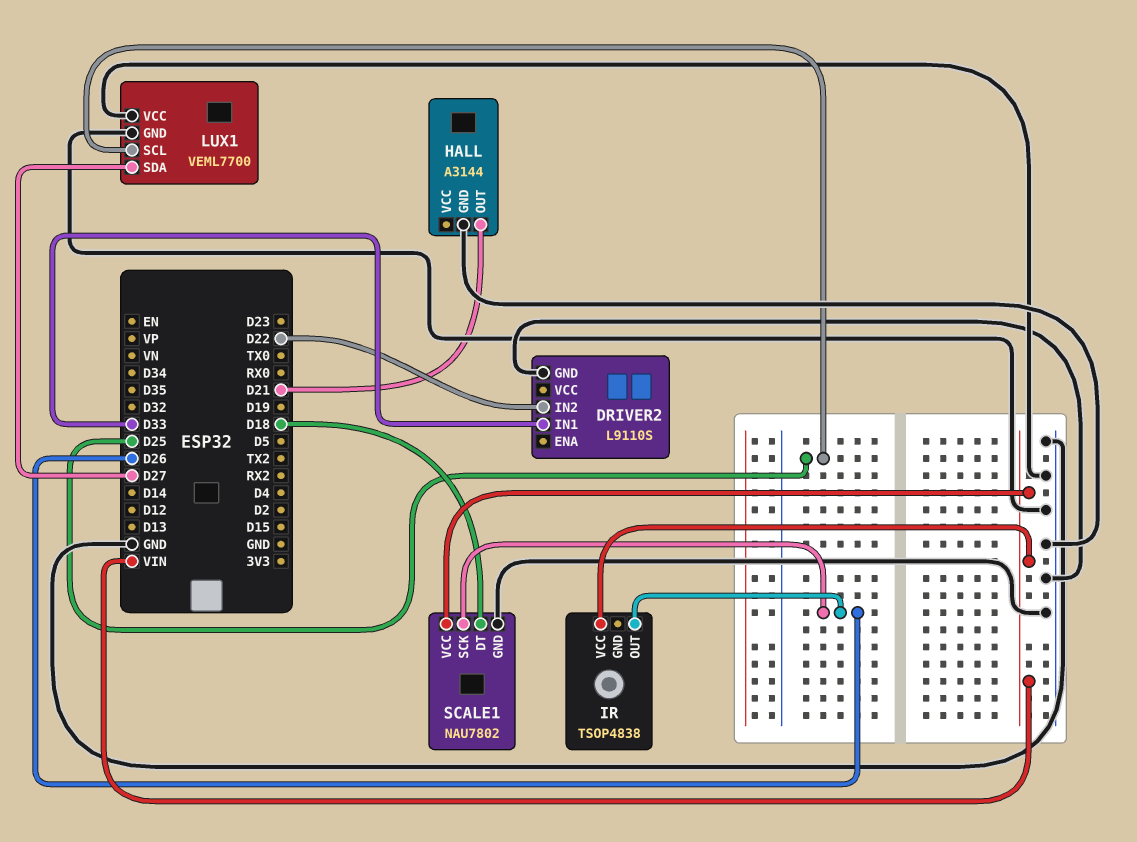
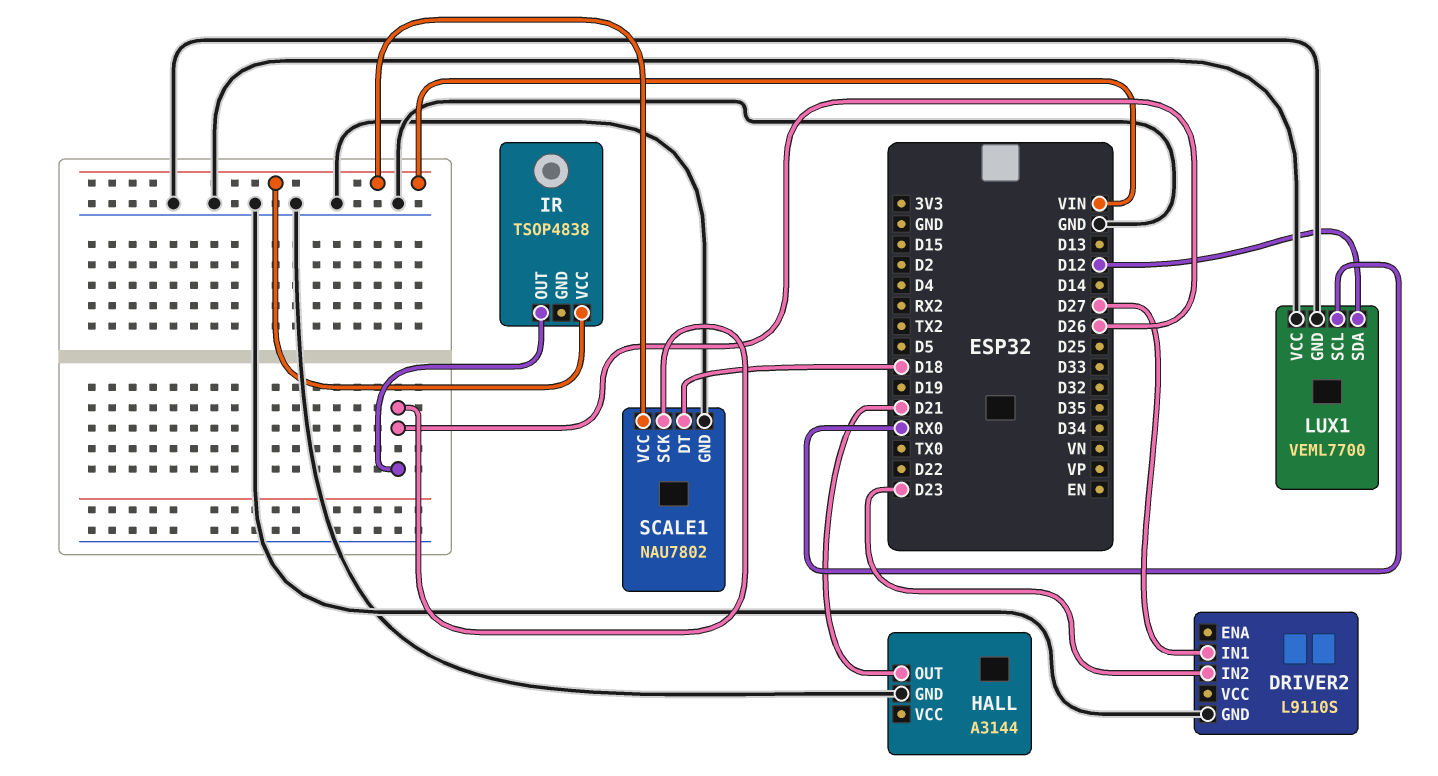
DRIVER2 pin IN1: D33 -> D27
DRIVER2 pin IN2: D22 -> D23
LUX1 pin SCL: D25 -> RX0
LUX1 pin SDA: D27 -> D12

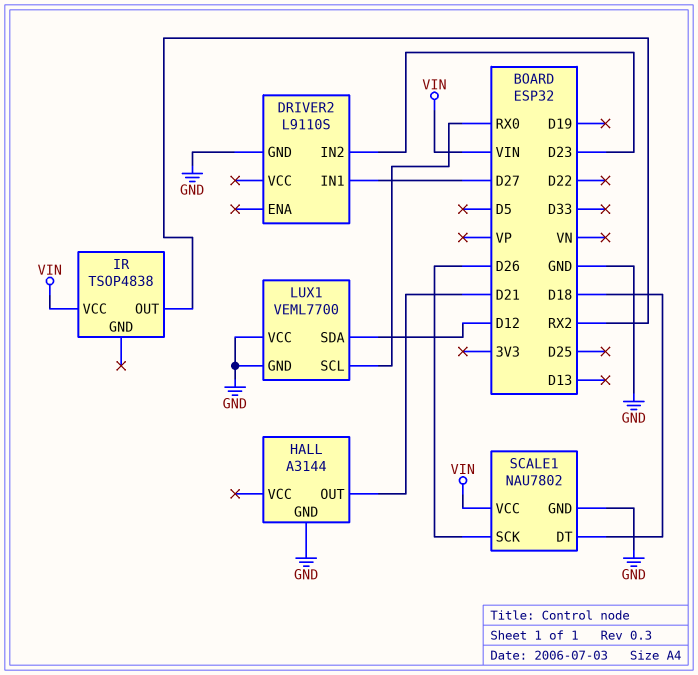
IR pin OUT: D26 -> RX2

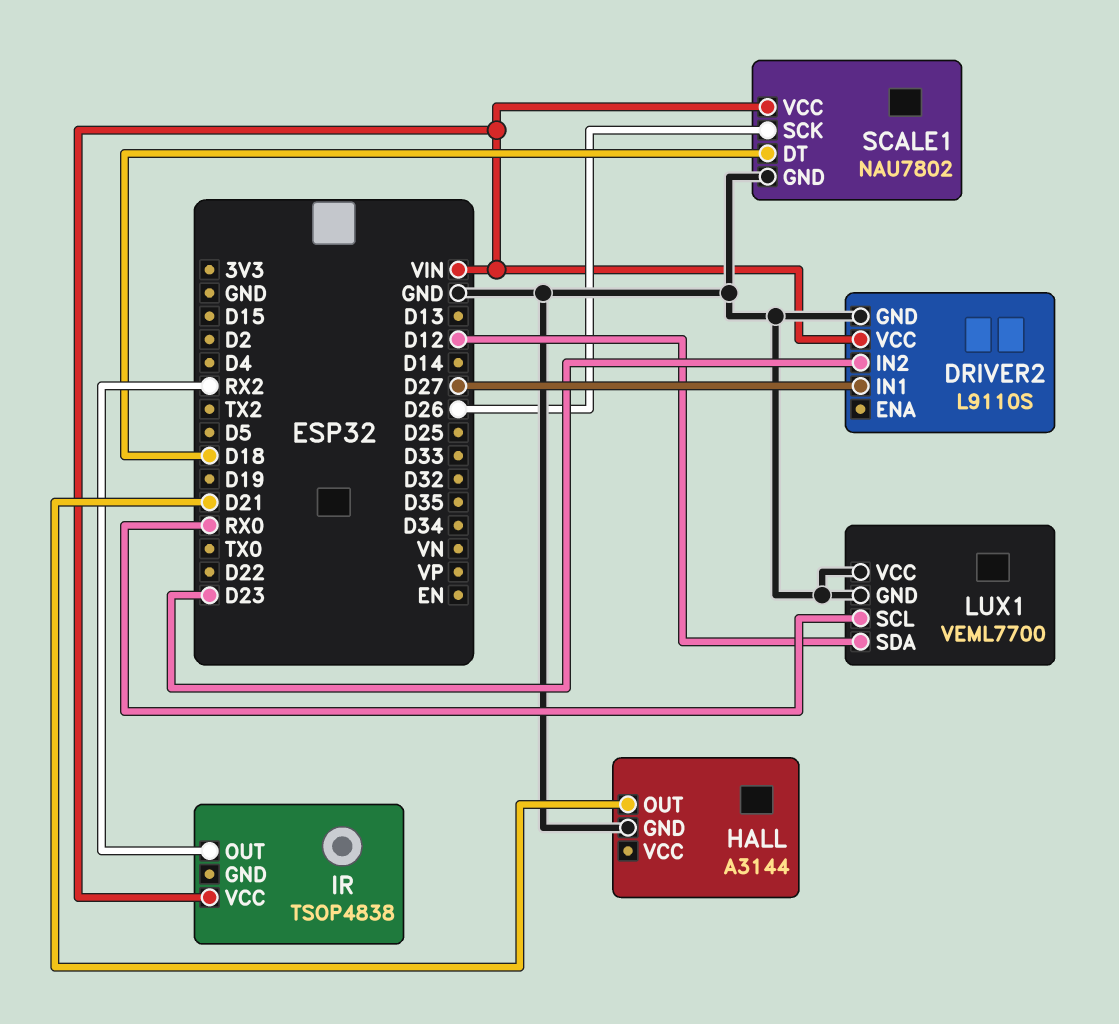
DRIVER2 pin VCC: none -> VIN

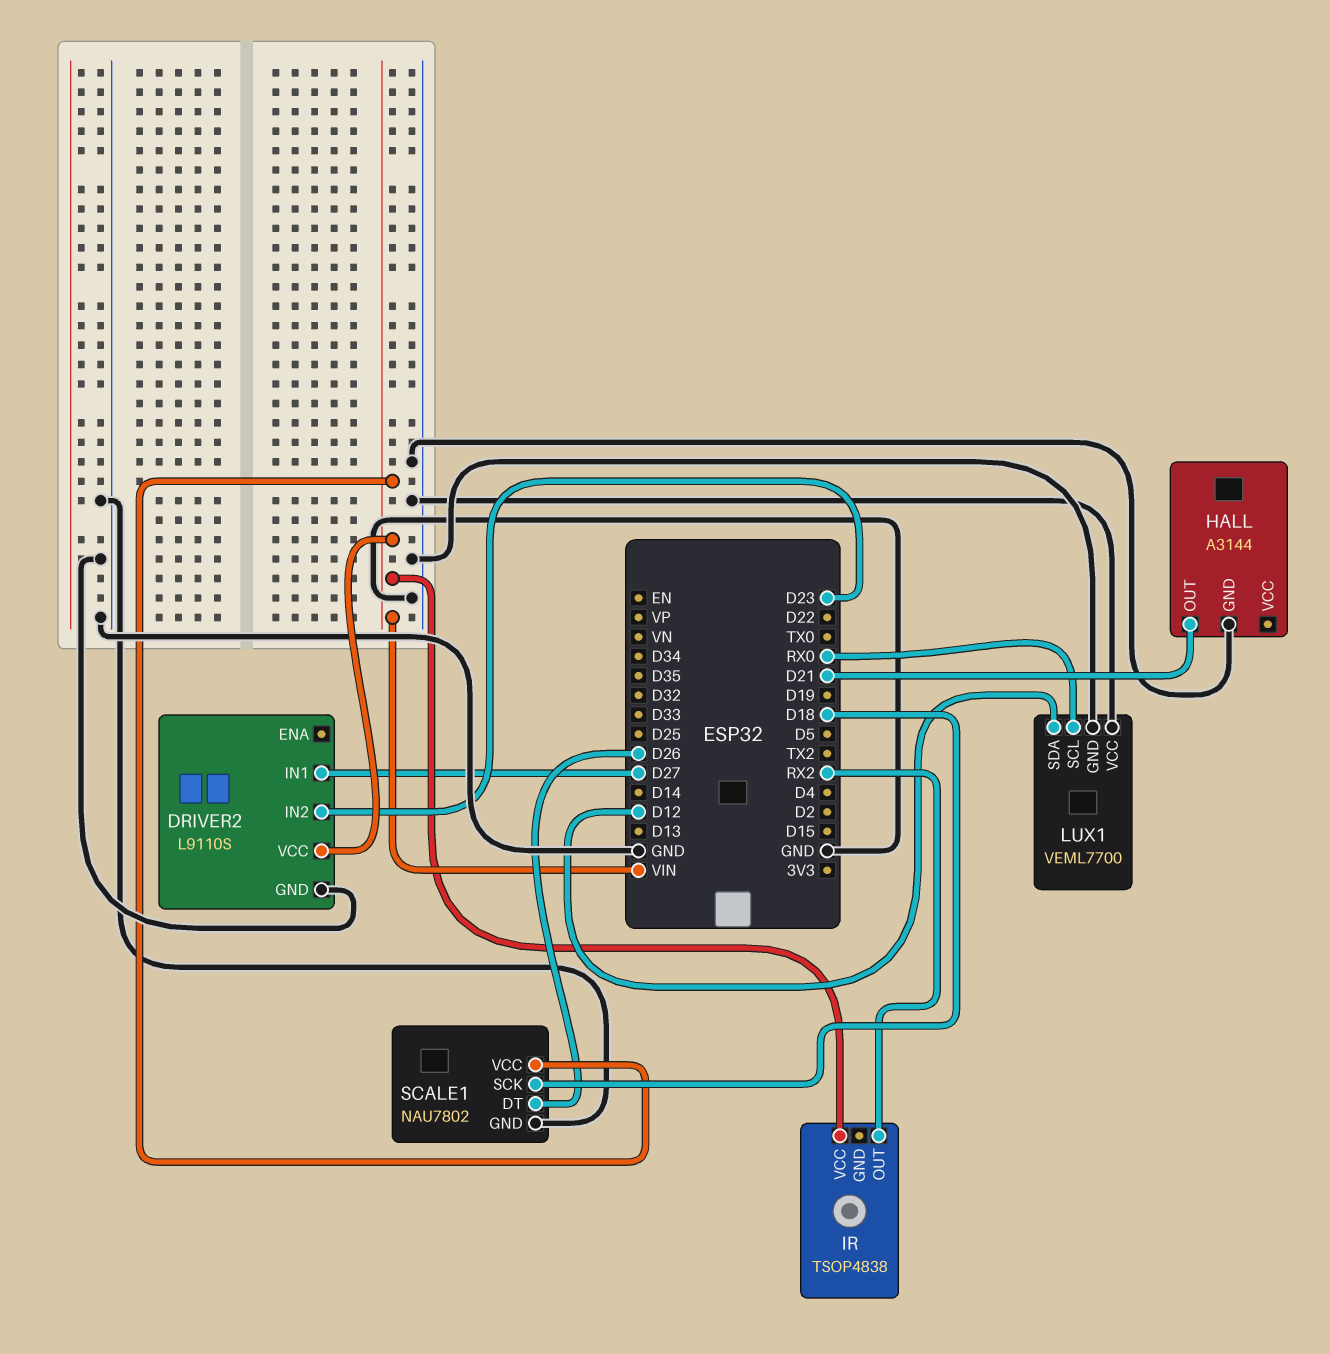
SCALE1 pin DT: D18 -> D26
SCALE1 pin SCK: D26 -> D18

